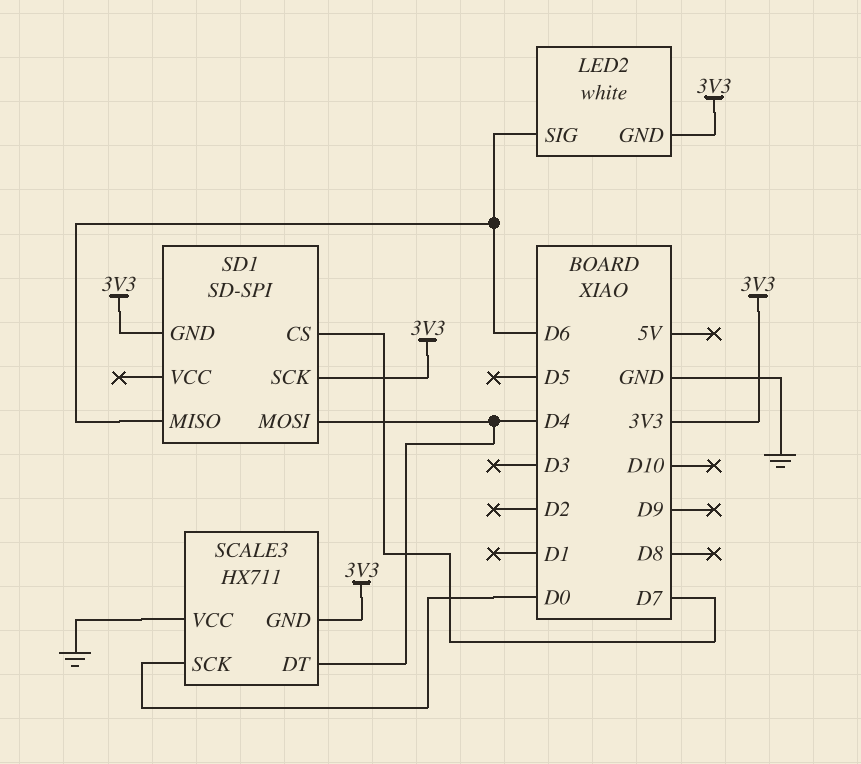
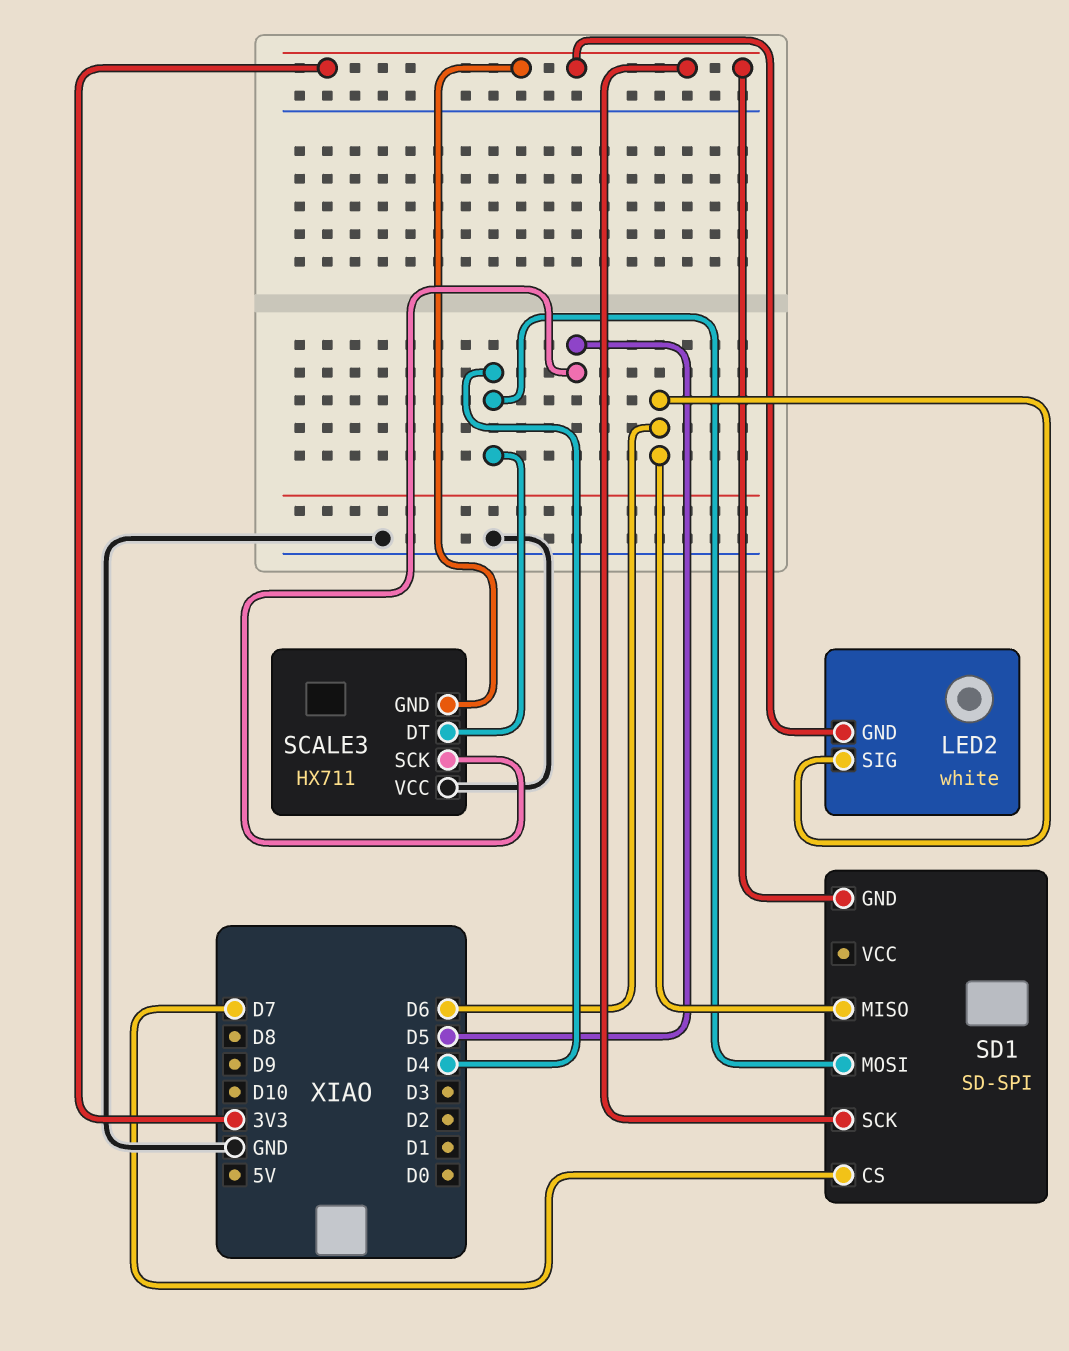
SCALE3 pin SCK: D0 -> D5

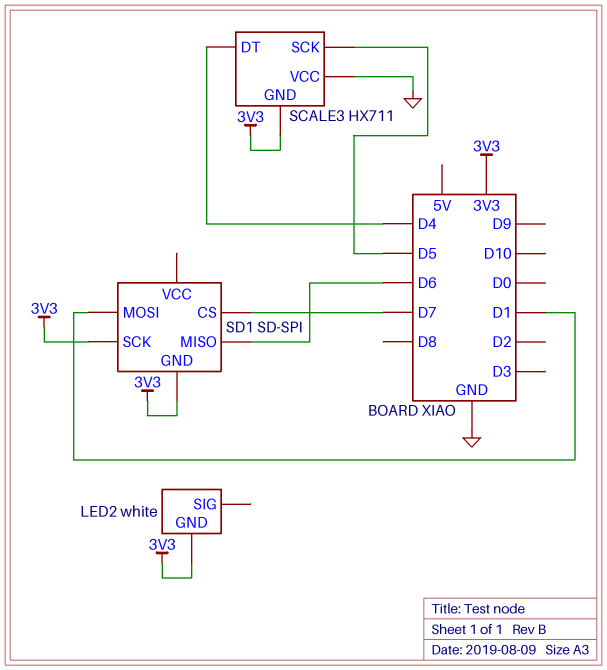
LED2 pin SIG: D6 -> none
SD1 pin MOSI: D4 -> D1

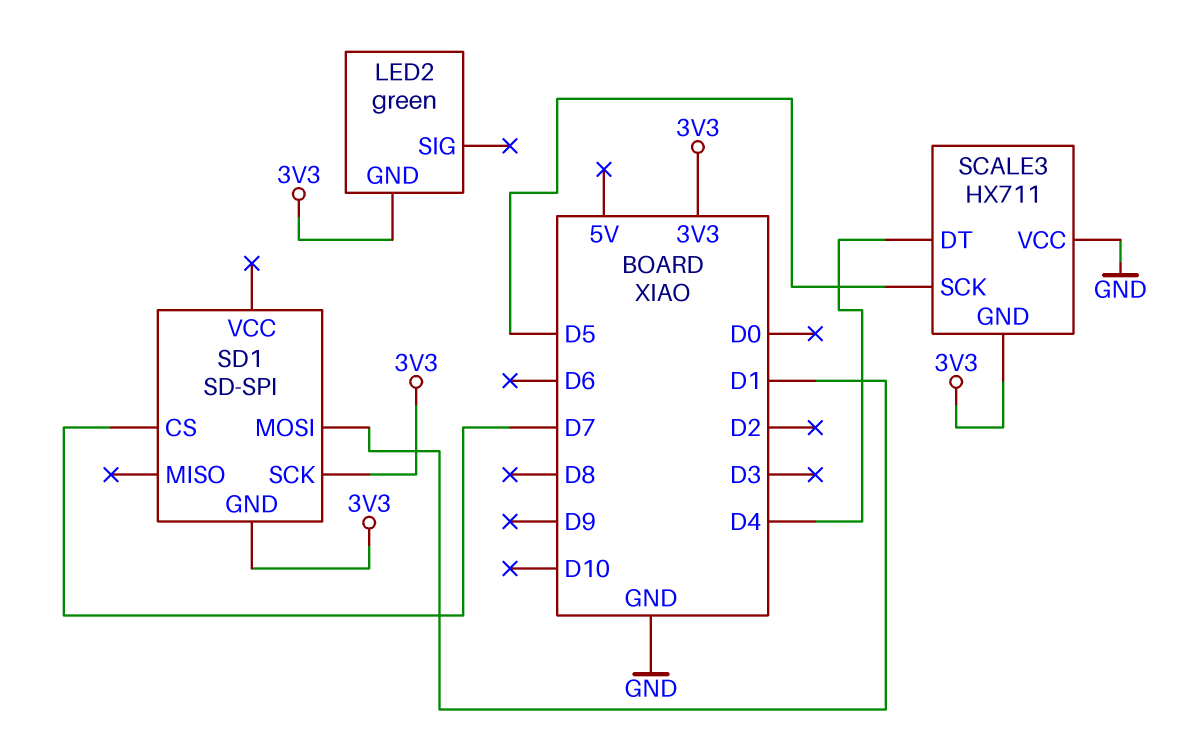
LED2: white -> green
SD1 pin MISO: D6 -> none

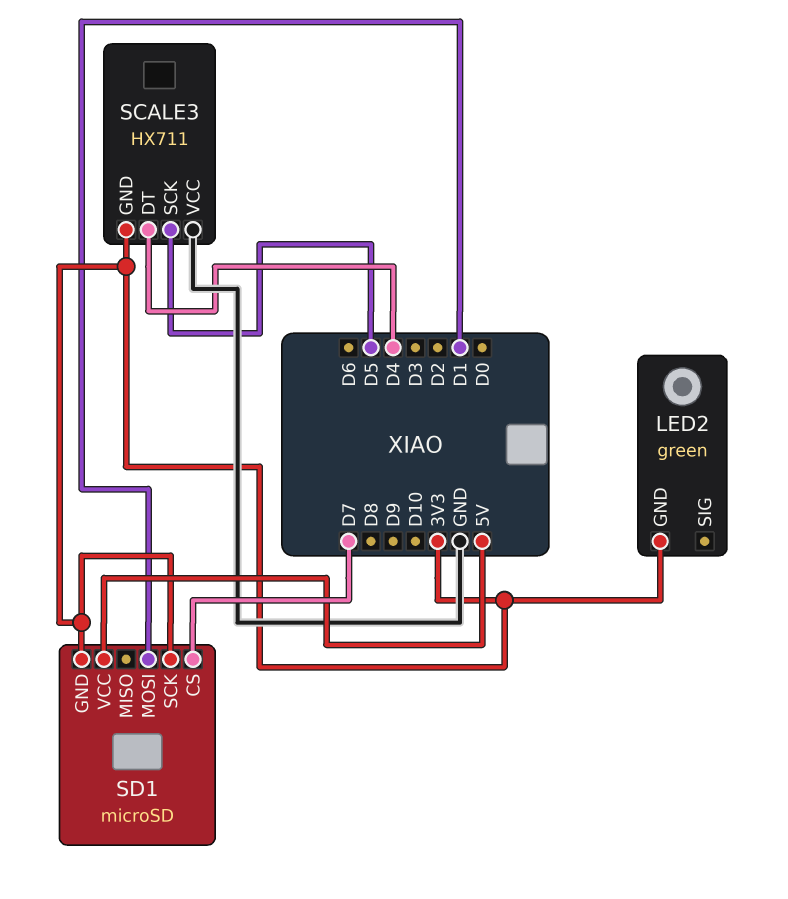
SD1: SD-SPI -> microSD
SD1 pin VCC: none -> 5V

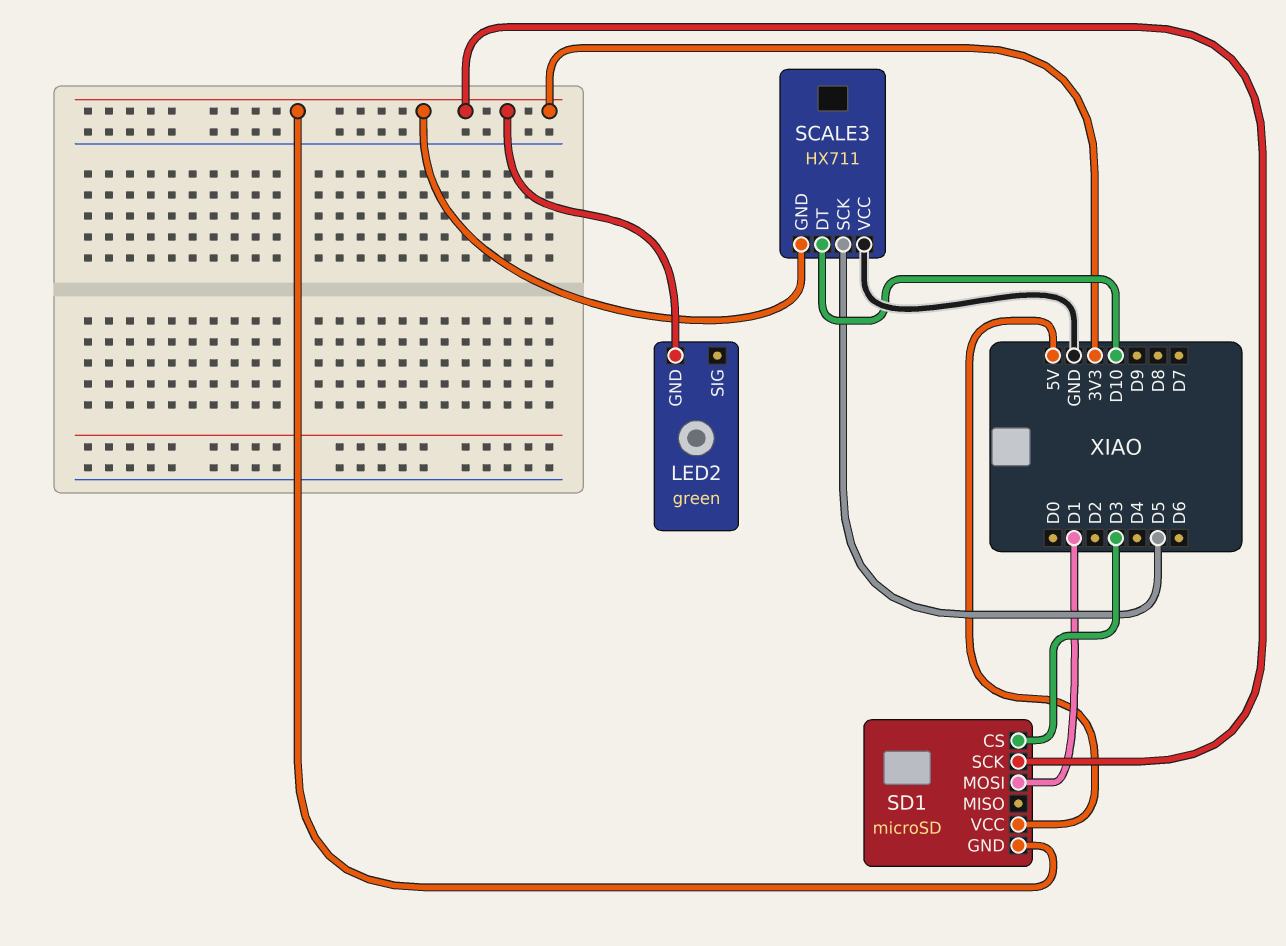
SCALE3 pin DT: D4 -> D10
SD1 pin CS: D7 -> D3

